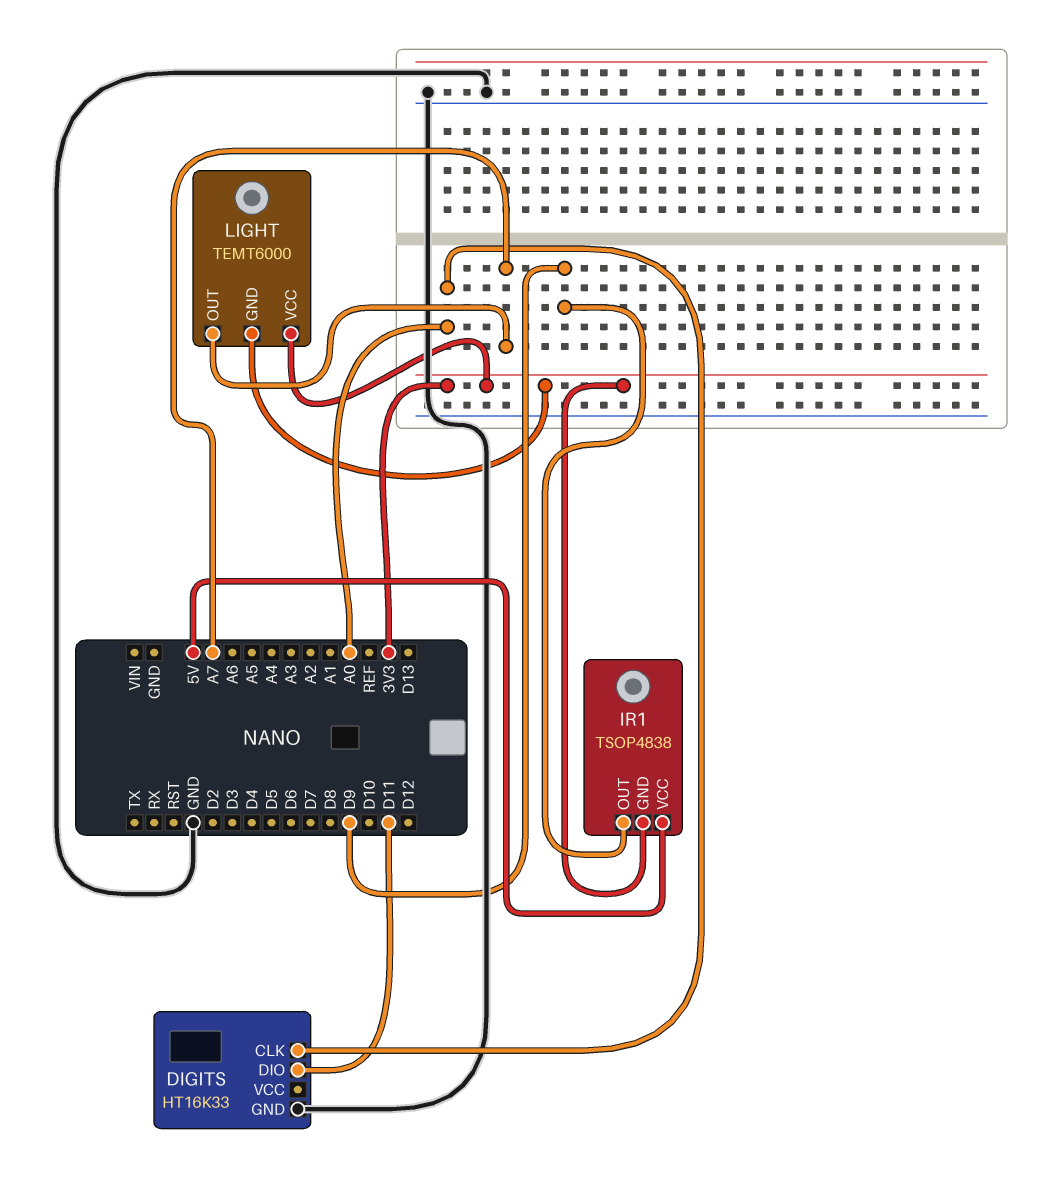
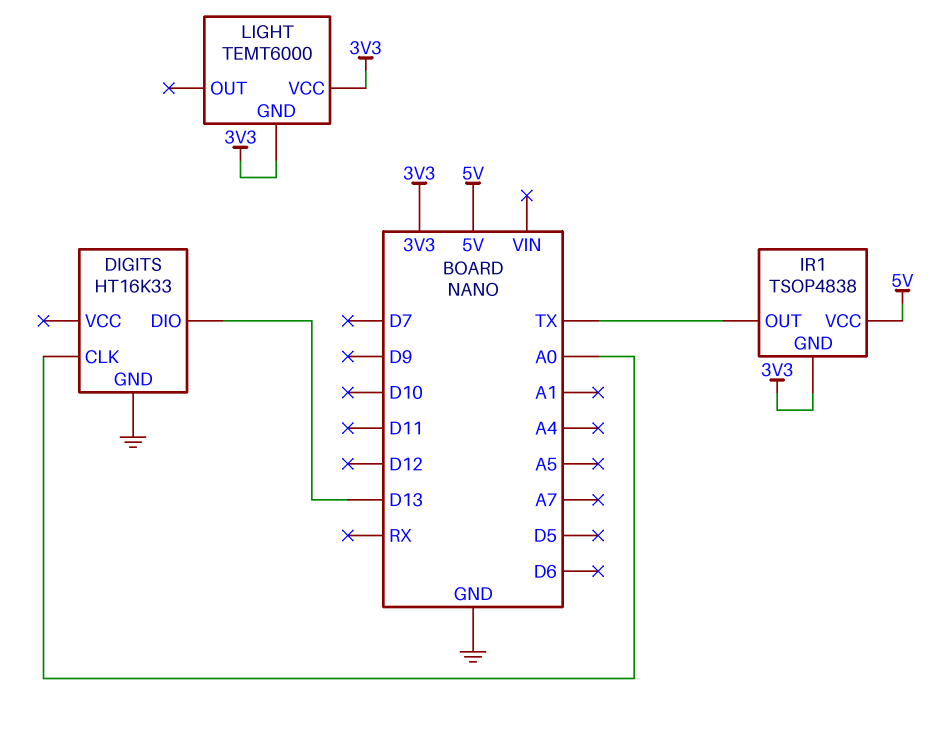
DIGITS pin DIO: D11 -> D13
IR1 pin OUT: D9 -> TX
LIGHT pin OUT: A7 -> none

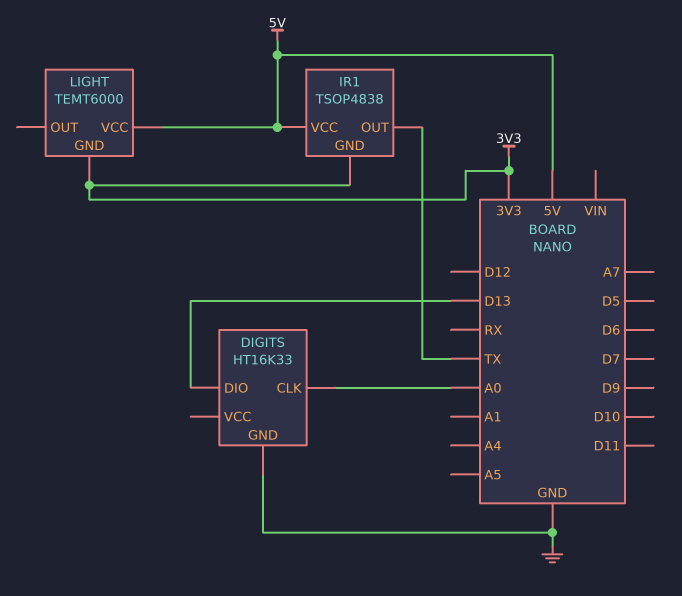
LIGHT pin VCC: 3V3 -> 5V

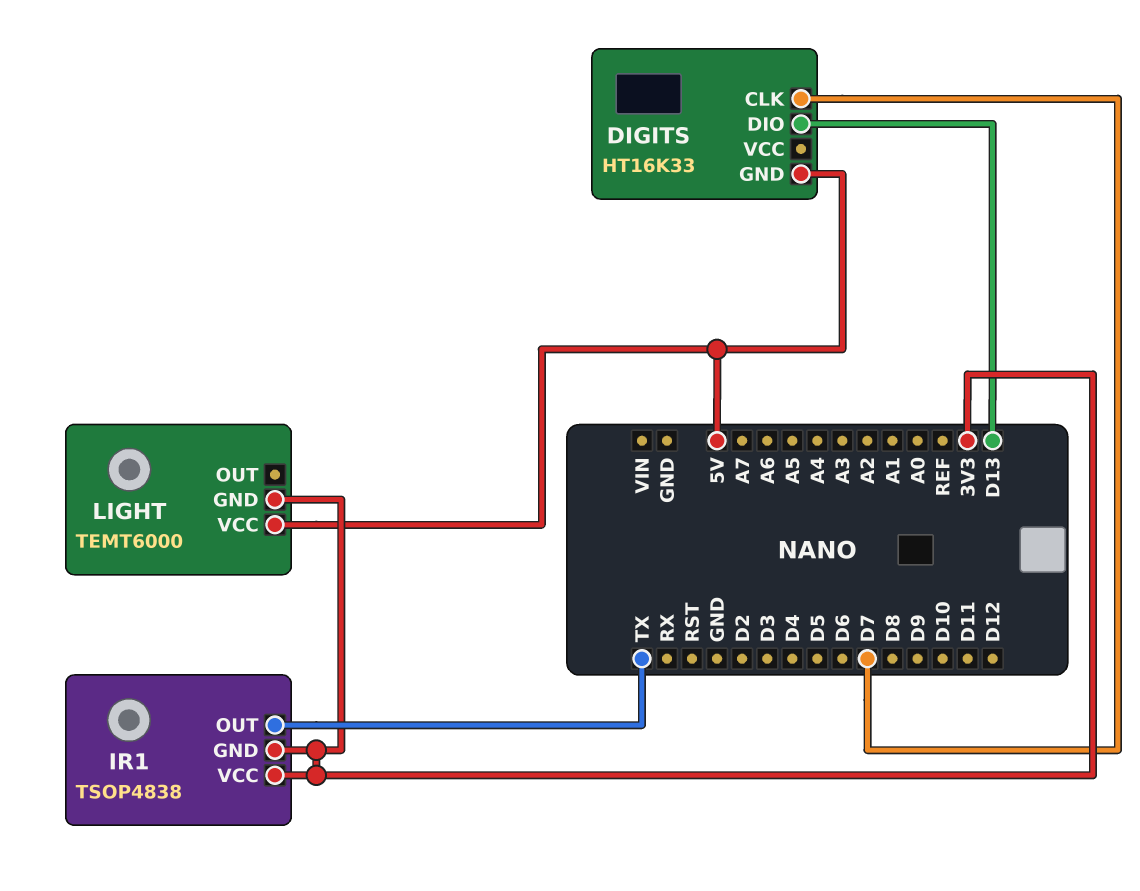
DIGITS pin CLK: A0 -> D7
DIGITS pin GND: GND -> 5V
IR1 pin VCC: 5V -> 3V3

